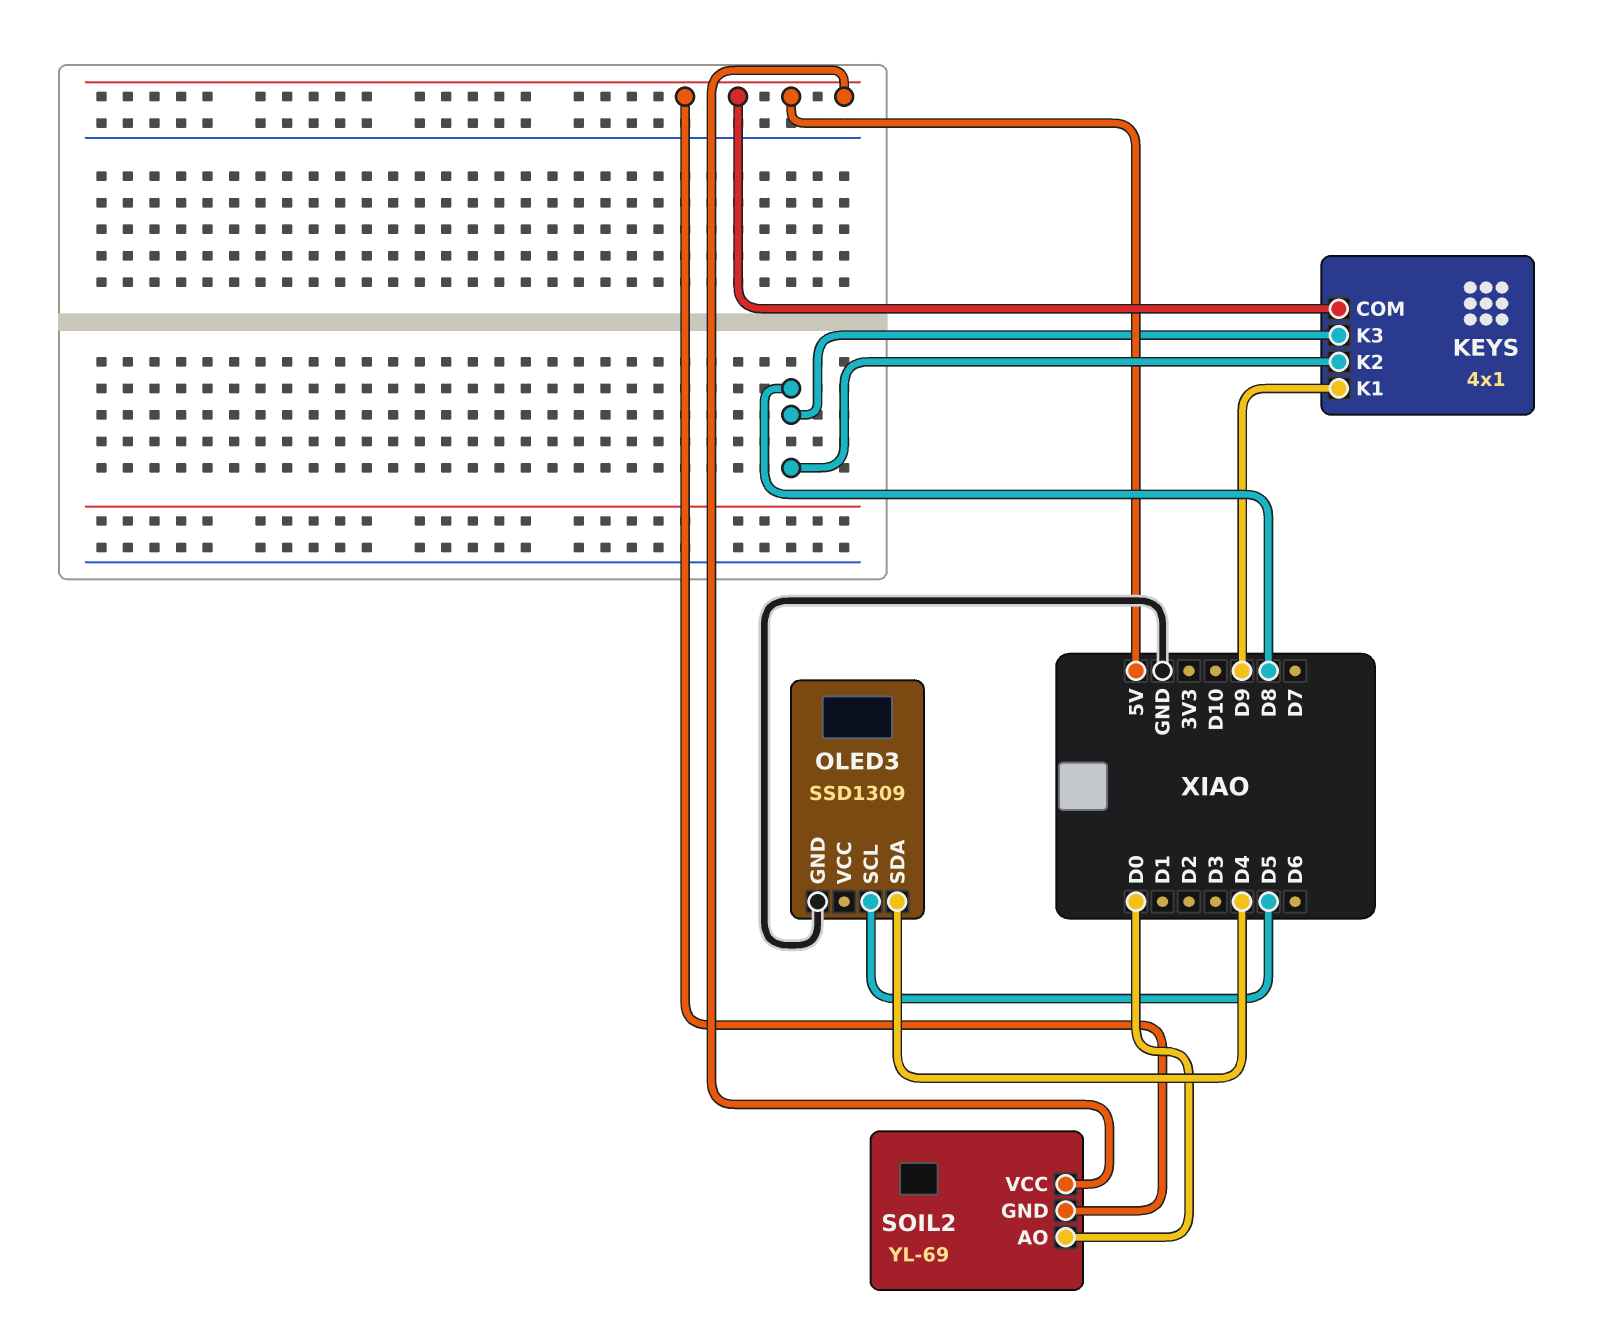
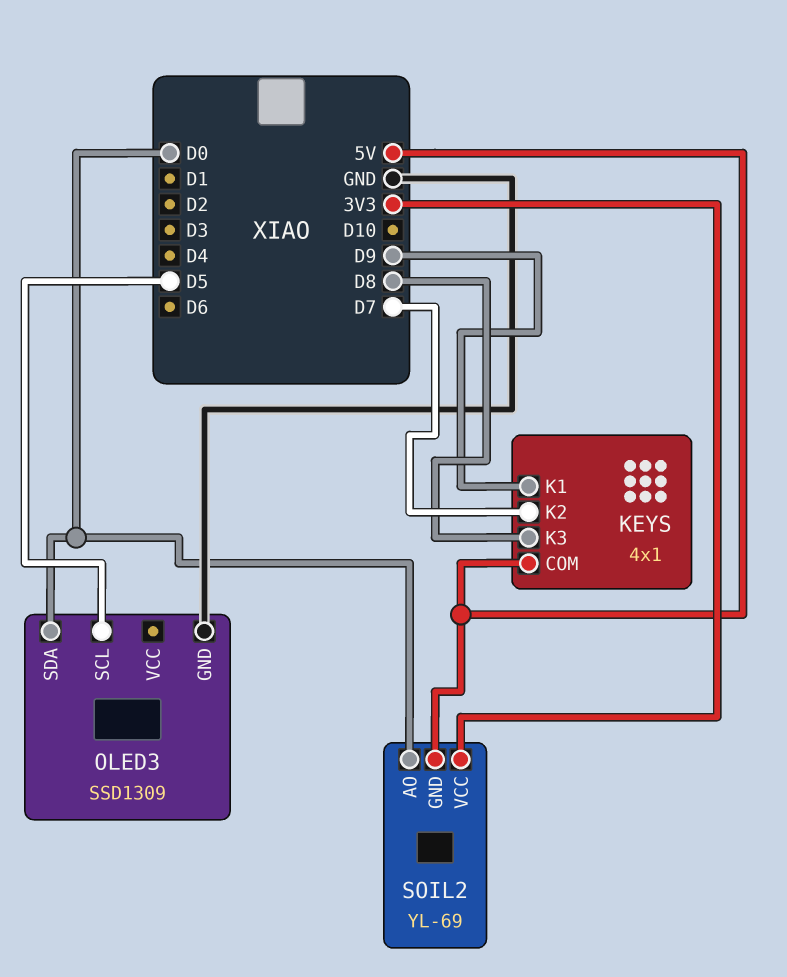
KEYS pin K2: D8 -> D7
OLED3 pin SDA: D4 -> D0
SOIL2 pin VCC: 5V -> 3V3

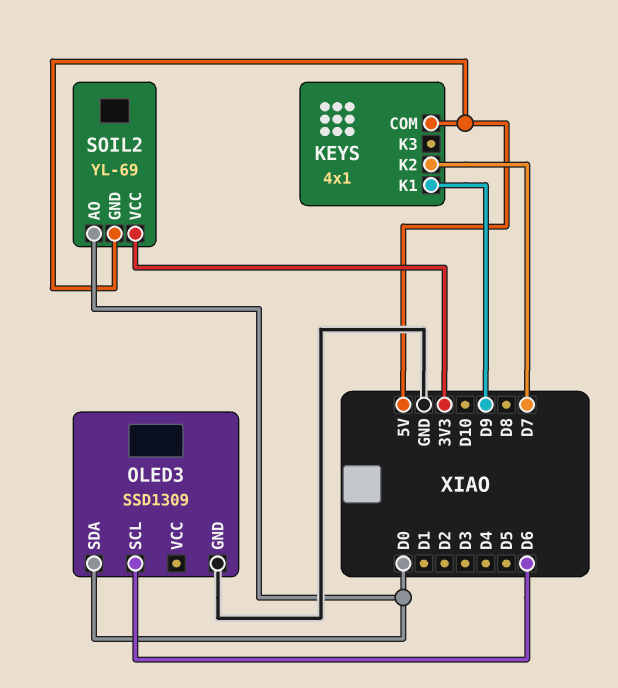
KEYS pin K3: D8 -> none
OLED3 pin SCL: D5 -> D6

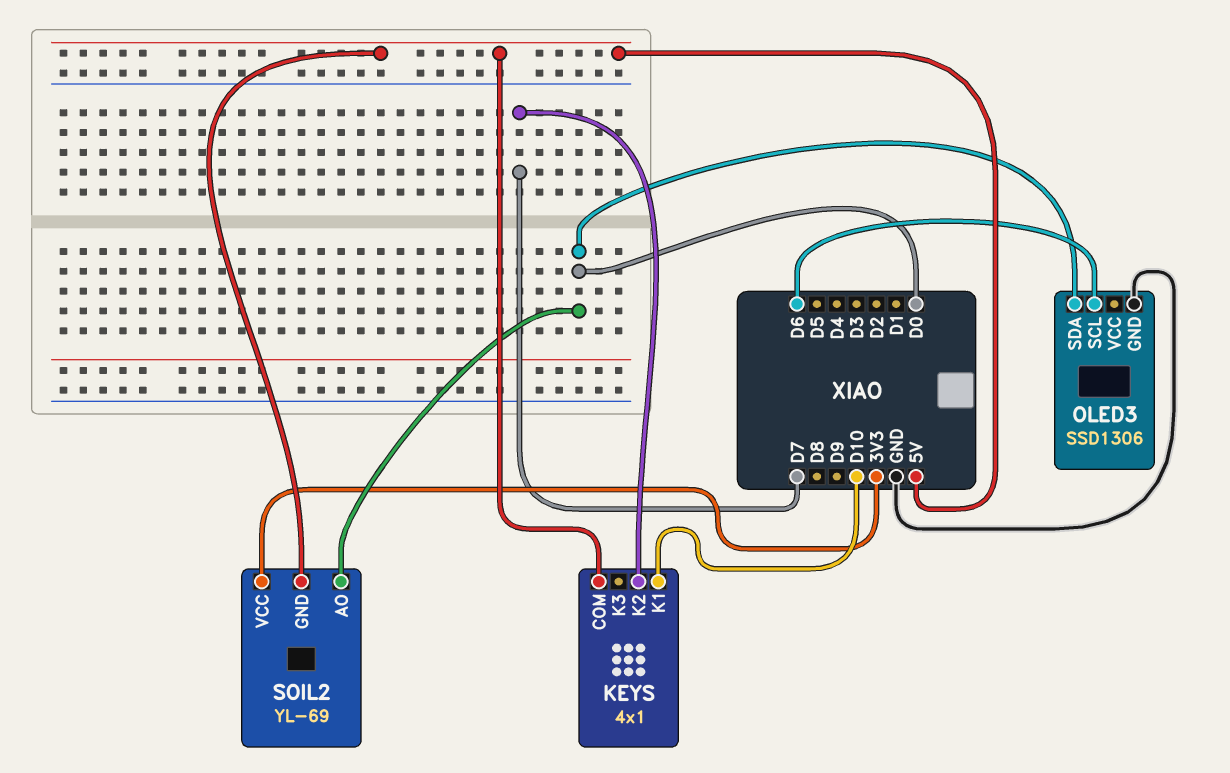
KEYS pin K1: D9 -> D10
OLED3: SSD1309 -> SSD1306

